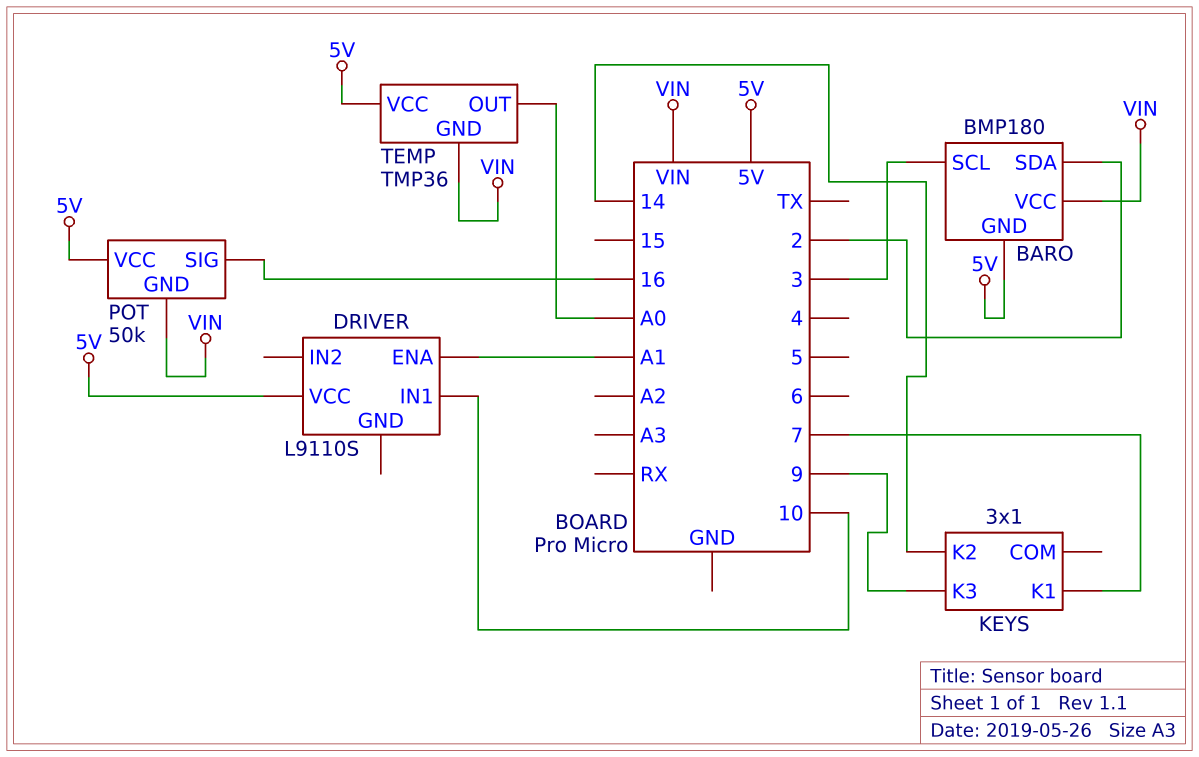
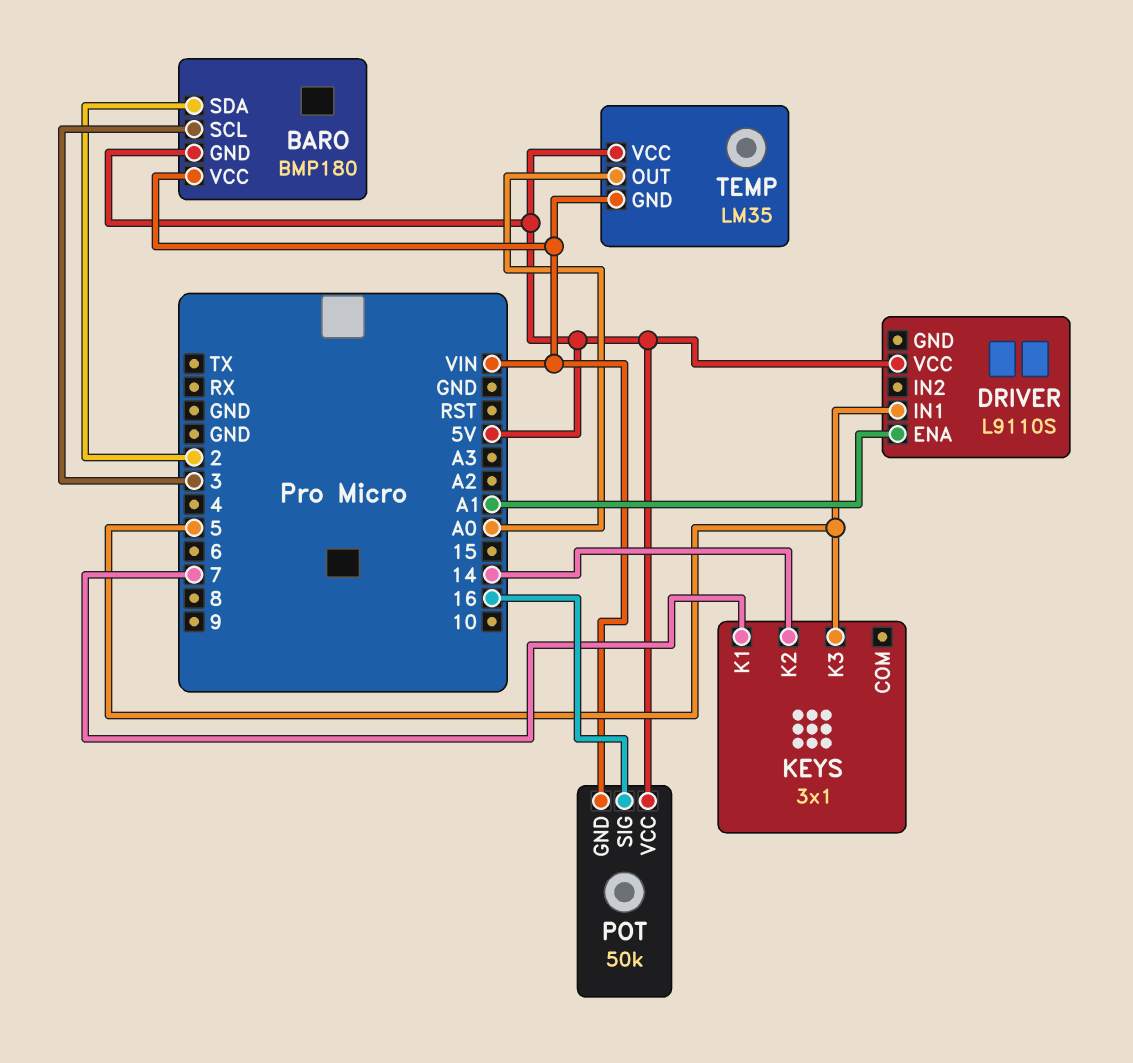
DRIVER pin IN1: 10 -> 5
KEYS pin K3: 9 -> 5
TEMP: TMP36 -> LM35

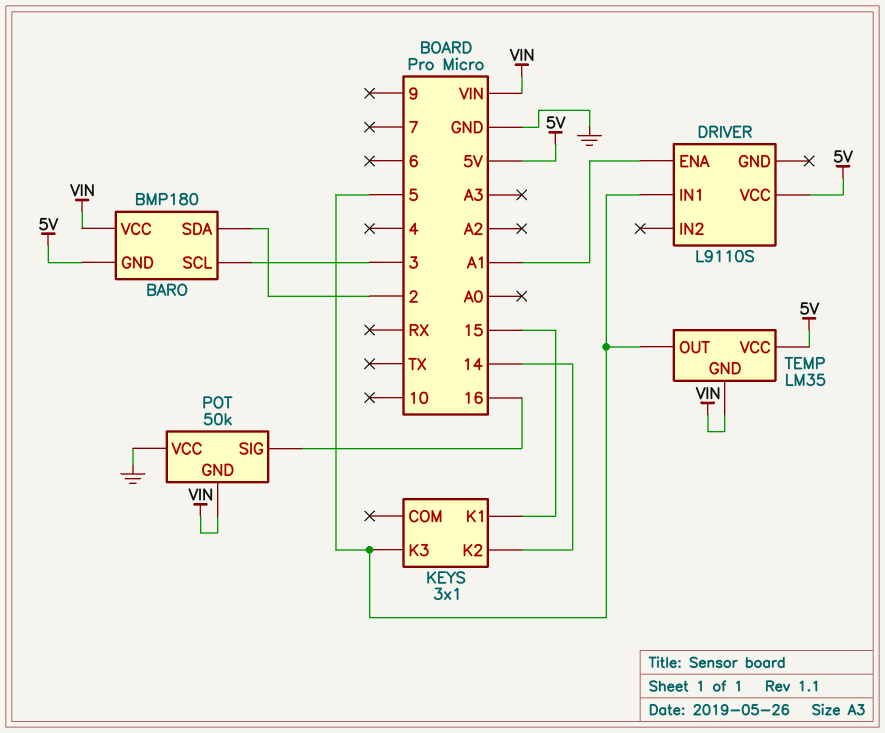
KEYS pin K1: 7 -> 15
POT pin VCC: 5V -> GND
TEMP pin OUT: A0 -> 5

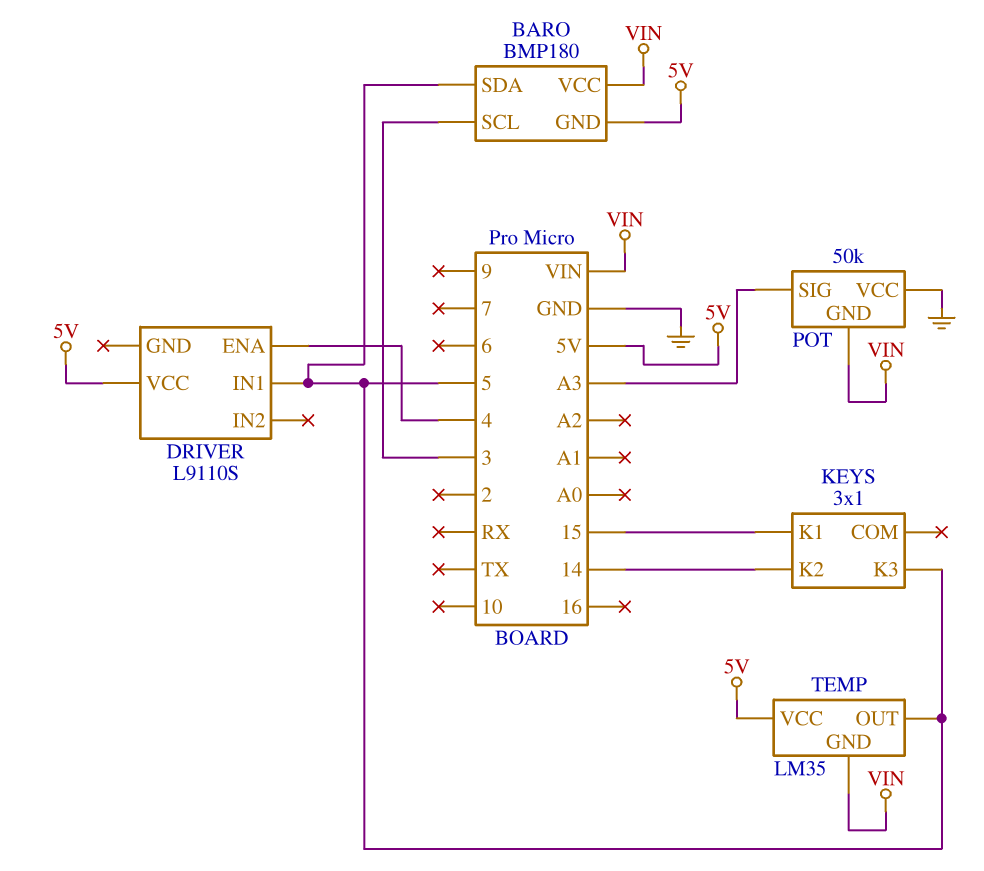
BARO pin SDA: 2 -> 5
DRIVER pin ENA: A1 -> 4
POT pin SIG: 16 -> A3

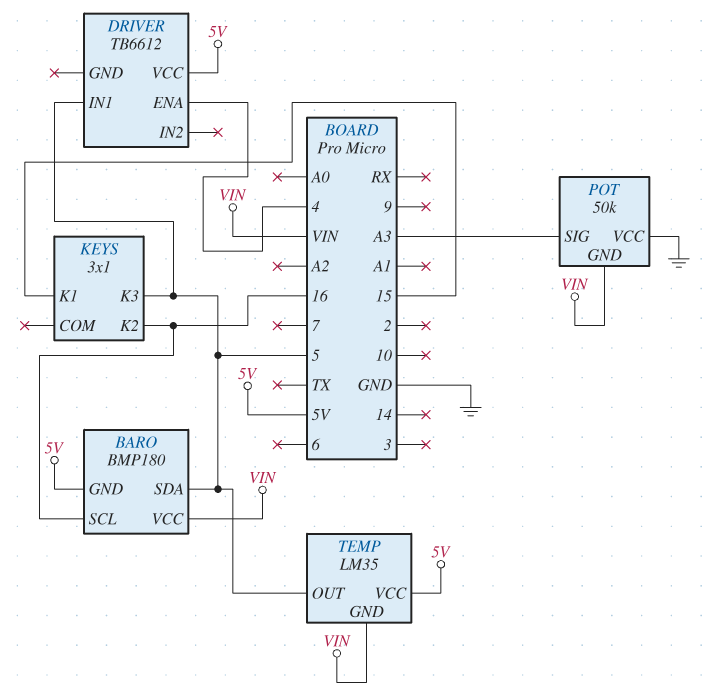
BARO pin SCL: 3 -> 16
DRIVER: L9110S -> TB6612
KEYS pin K2: 14 -> 16

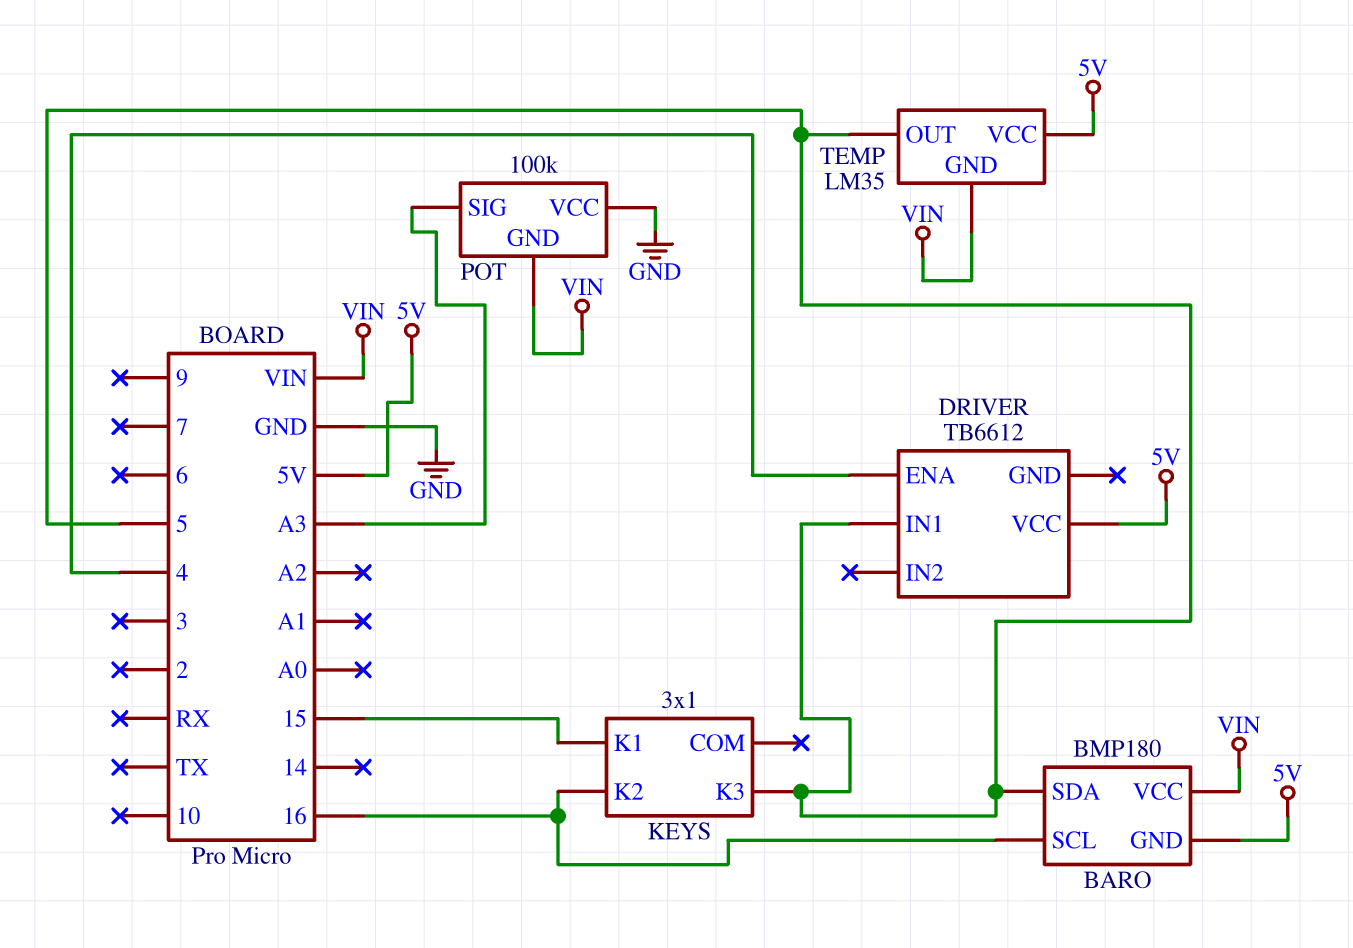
POT: 50k -> 100k

